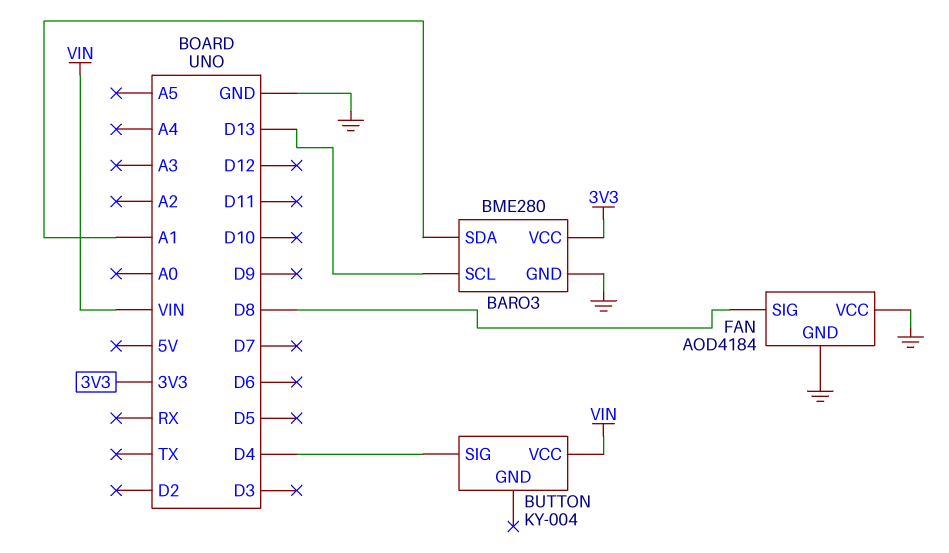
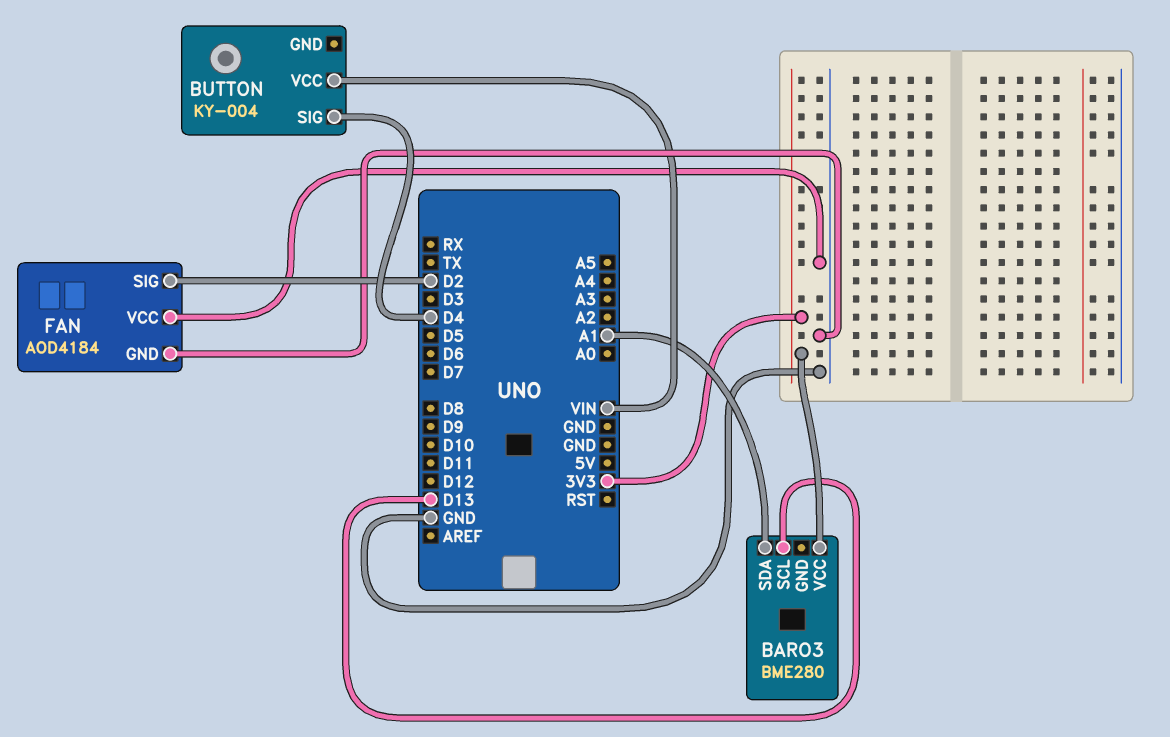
BARO3 pin GND: GND -> none
FAN pin SIG: D8 -> D2

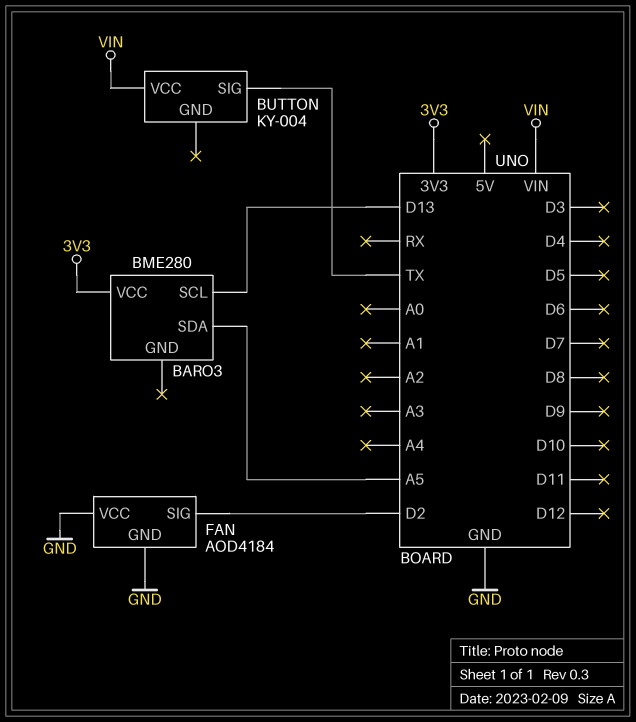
BARO3 pin SDA: A1 -> A5
BUTTON pin SIG: D4 -> TX

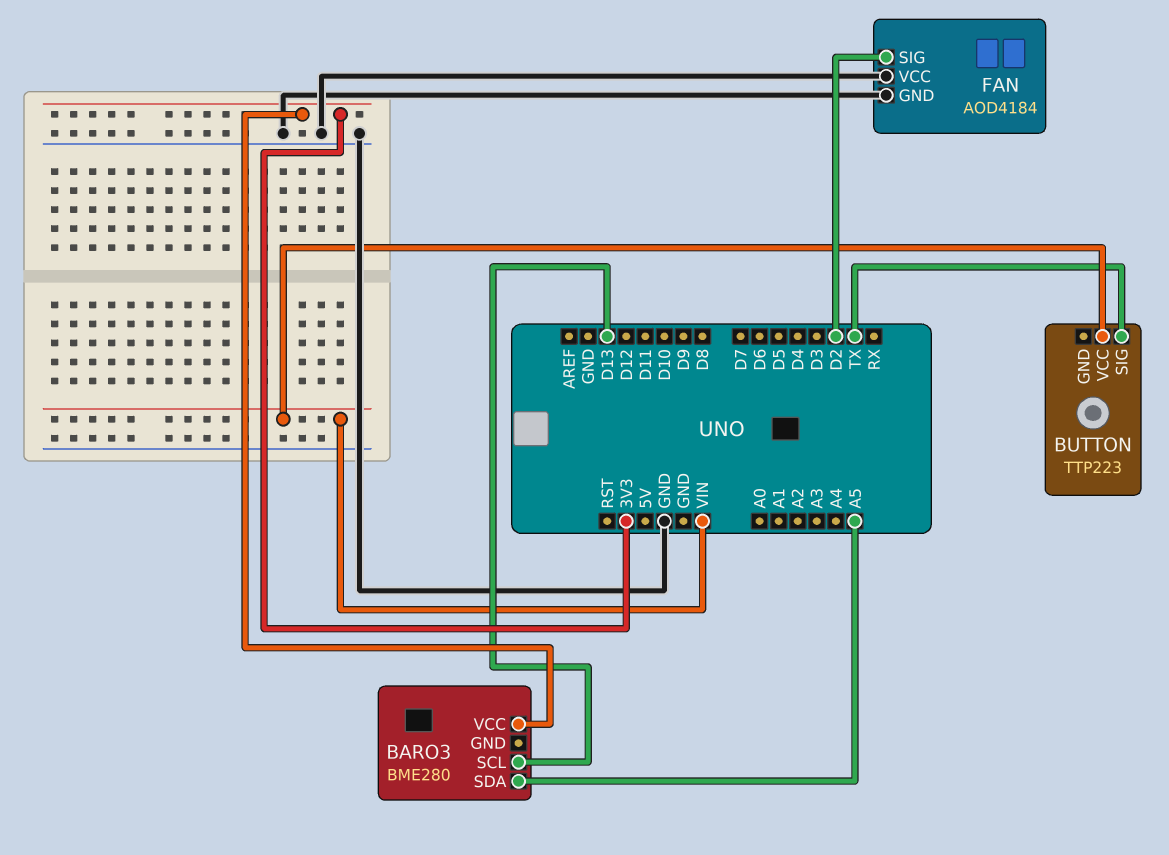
BUTTON: KY-004 -> TTP223

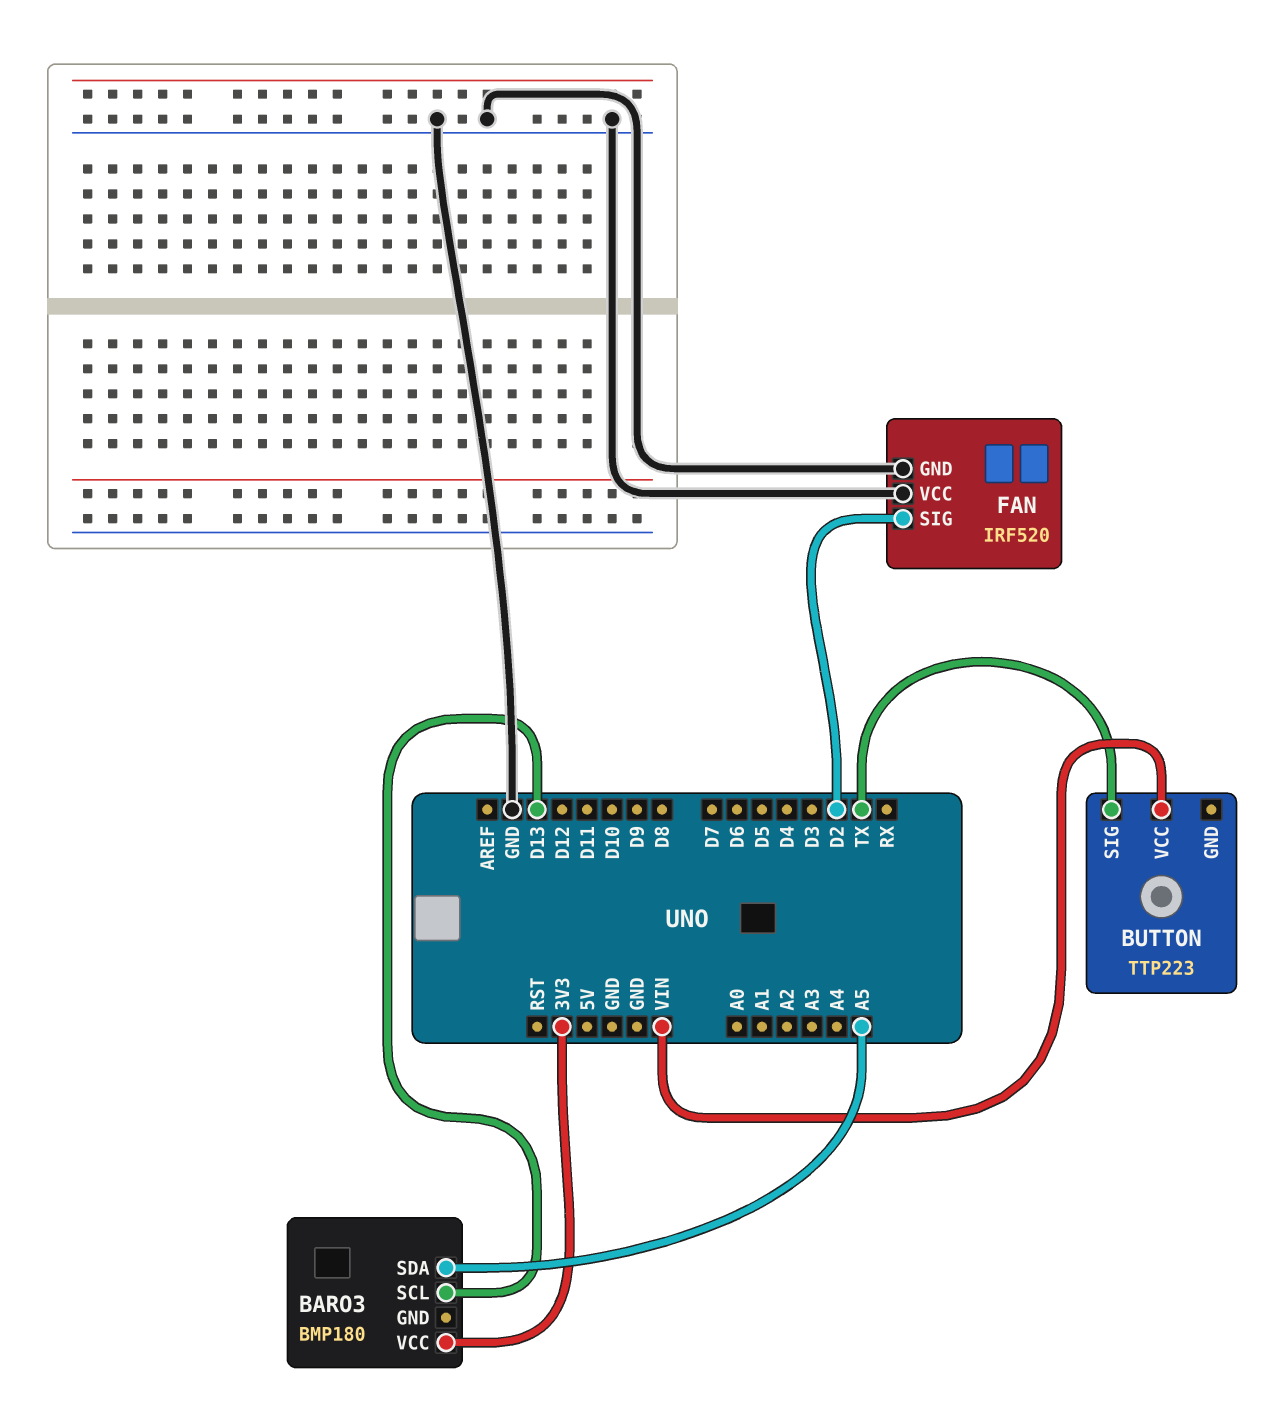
BARO3: BME280 -> BMP180
FAN: AOD4184 -> IRF520

